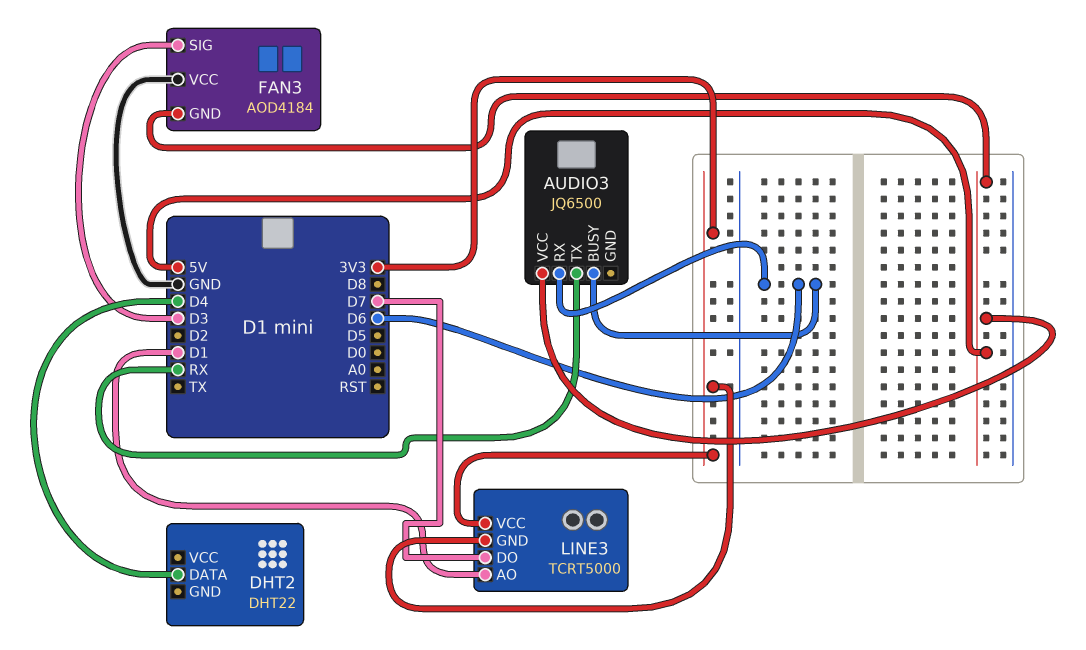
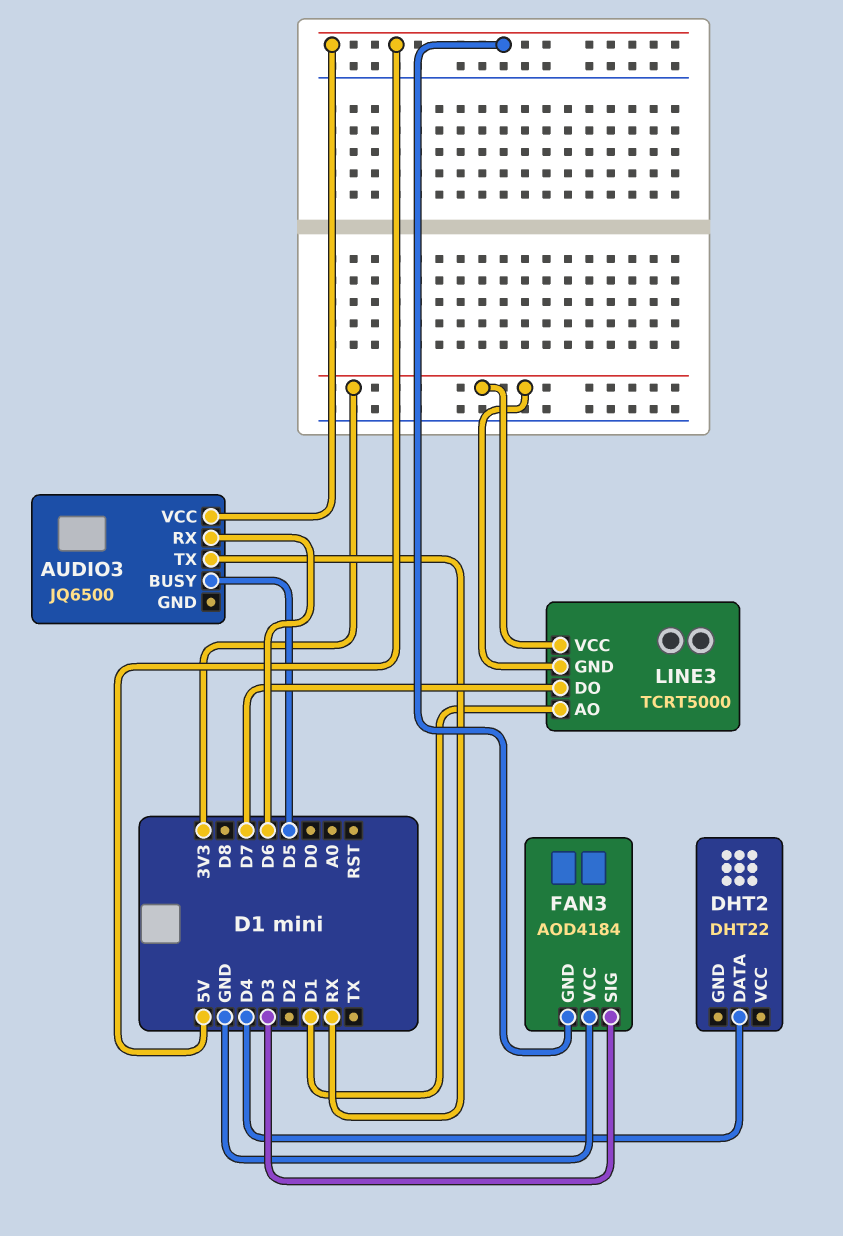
AUDIO3 pin BUSY: D6 -> D5

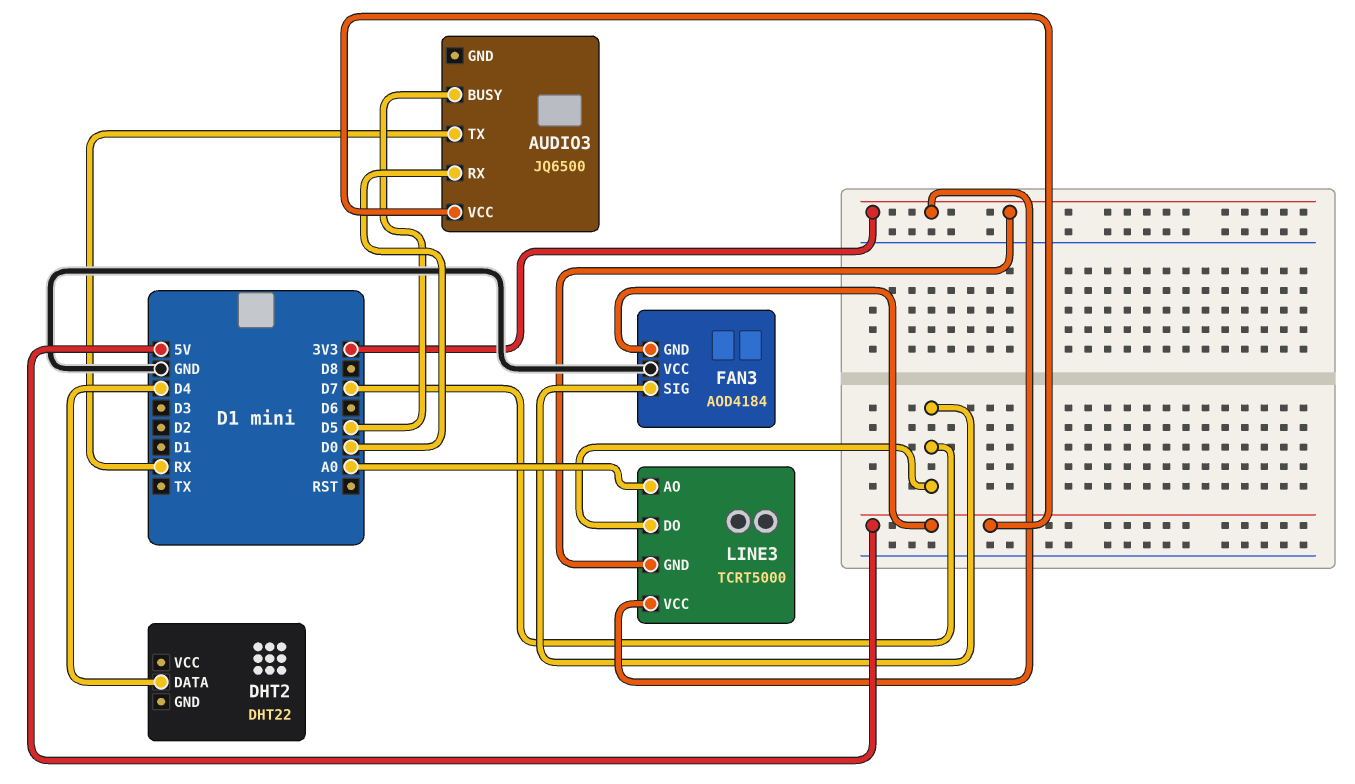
AUDIO3 pin RX: D6 -> D0
FAN3 pin SIG: D3 -> D7
LINE3 pin AO: D1 -> A0

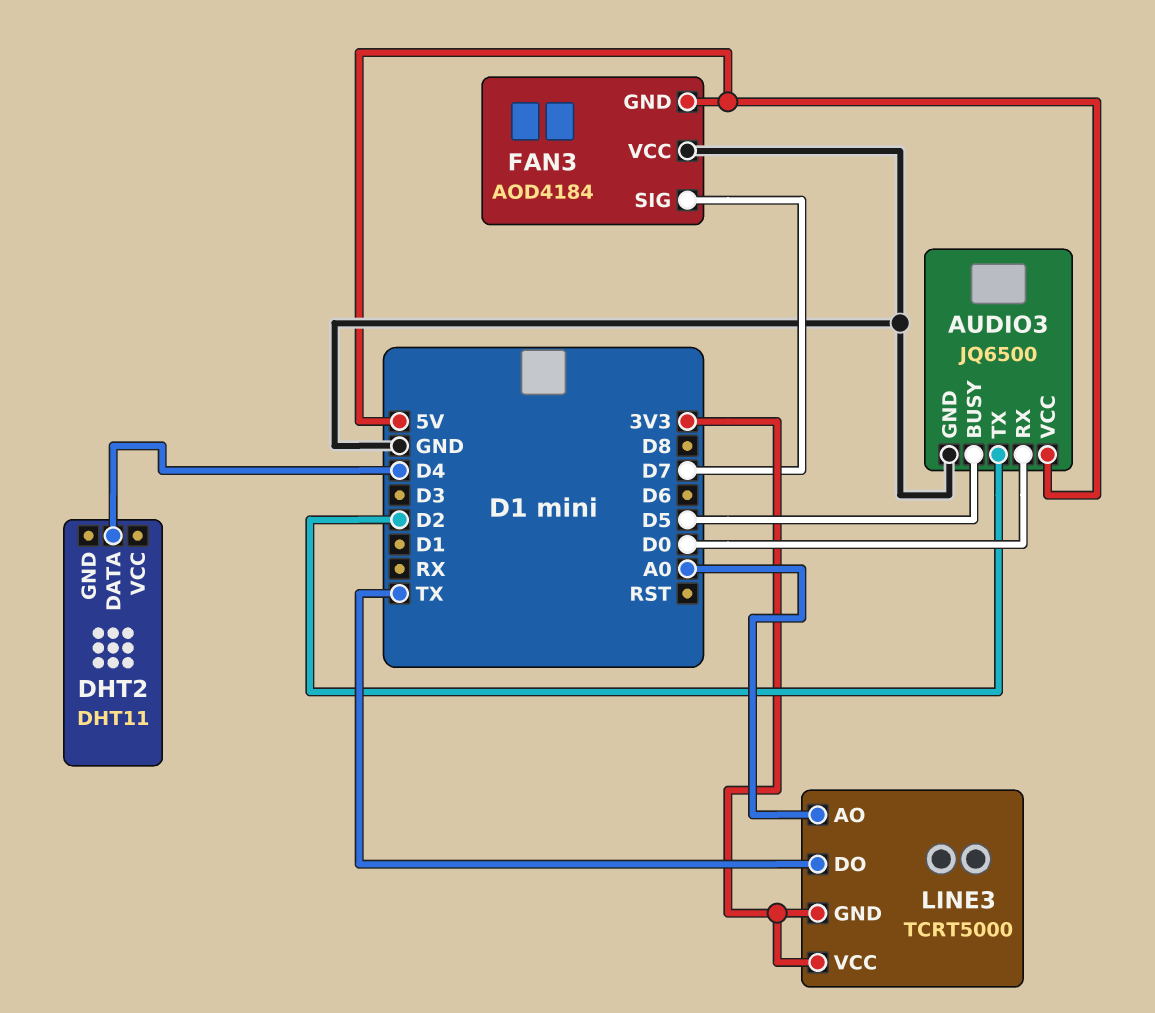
AUDIO3 pin GND: none -> GND
AUDIO3 pin TX: RX -> D2
DHT2: DHT22 -> DHT11
LINE3 pin DO: D7 -> TX

